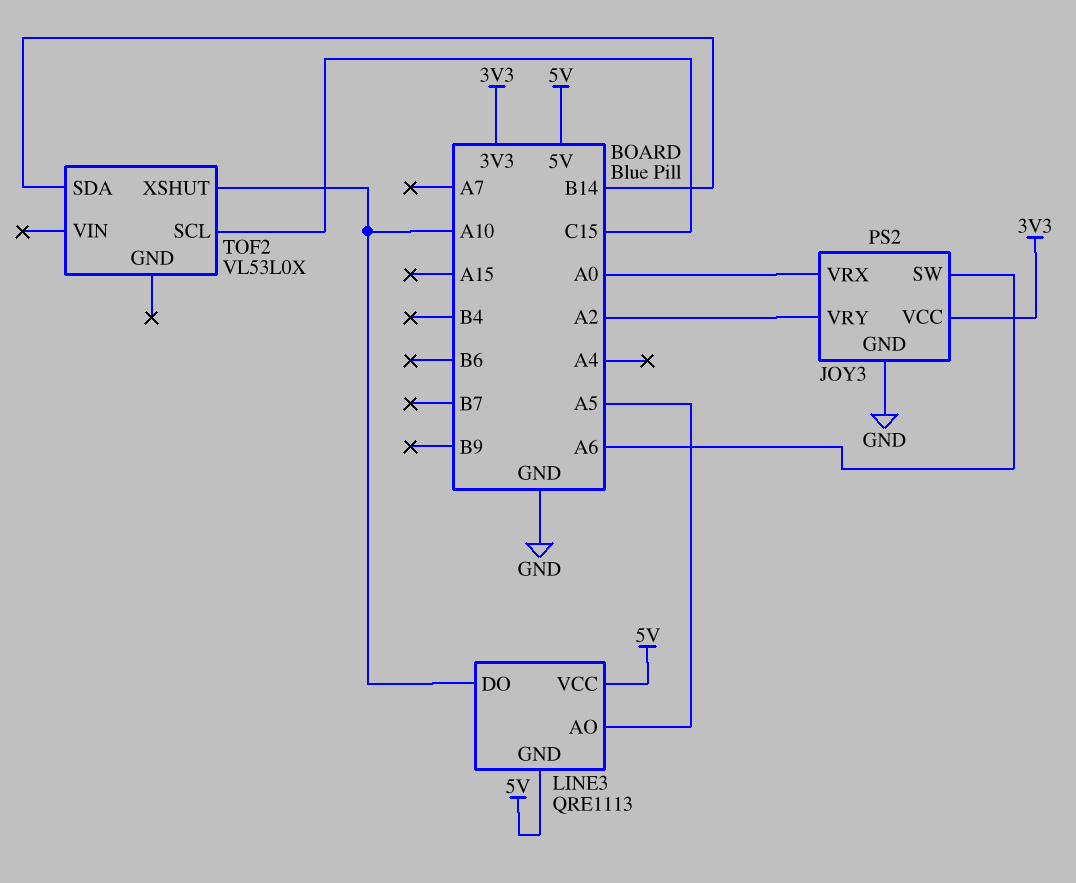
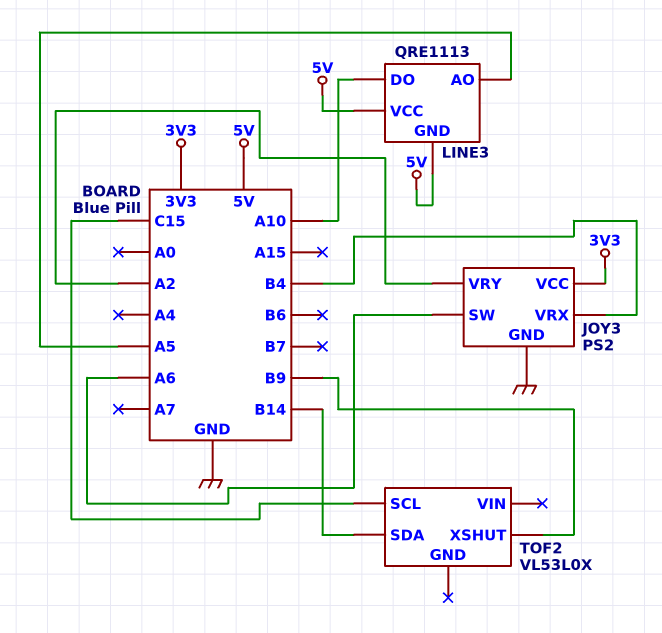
JOY3 pin VRX: A0 -> B4
TOF2 pin XSHUT: A10 -> B9

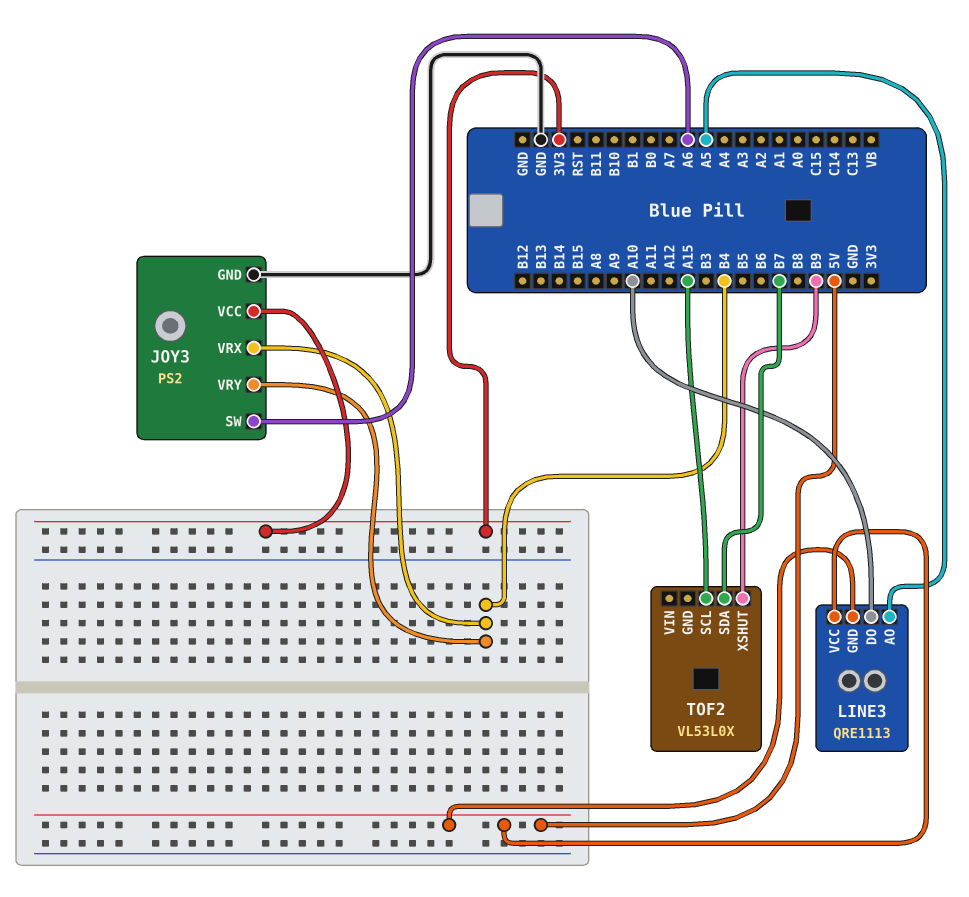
JOY3 pin VRY: A2 -> B4
TOF2 pin SCL: C15 -> A15
TOF2 pin SDA: B14 -> B7

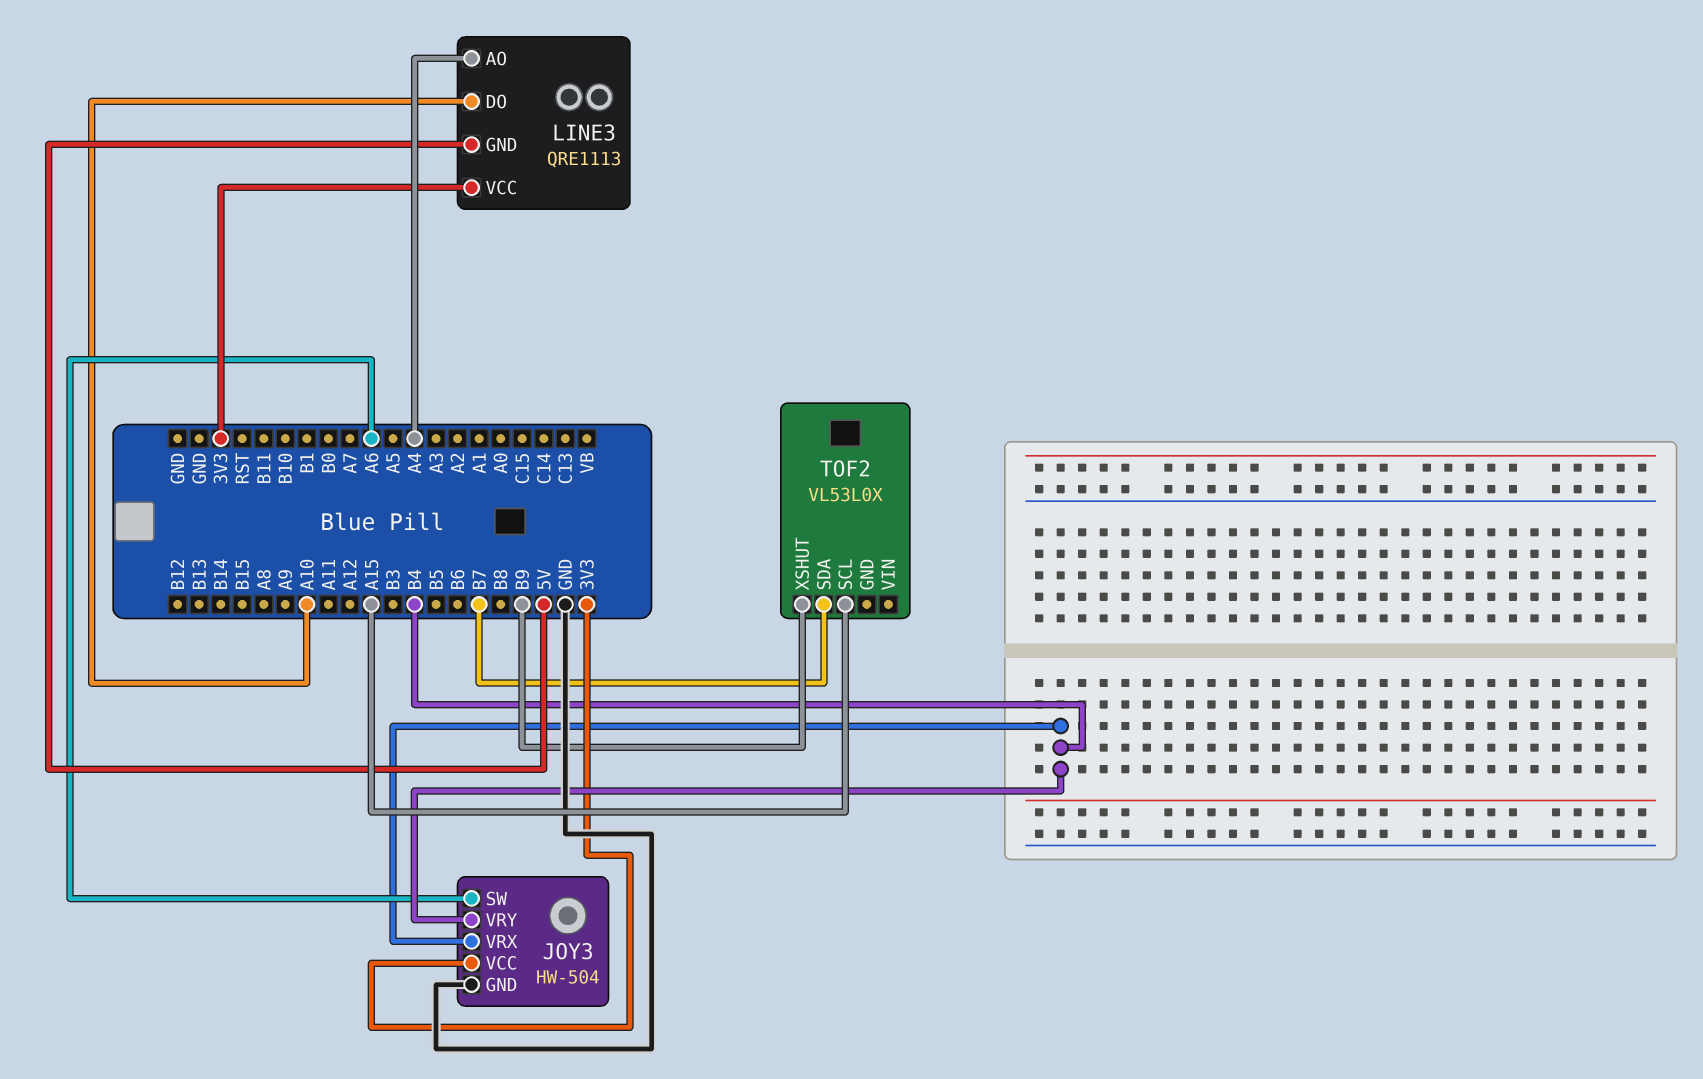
JOY3: PS2 -> HW-504
LINE3 pin AO: A5 -> A4
LINE3 pin VCC: 5V -> 3V3

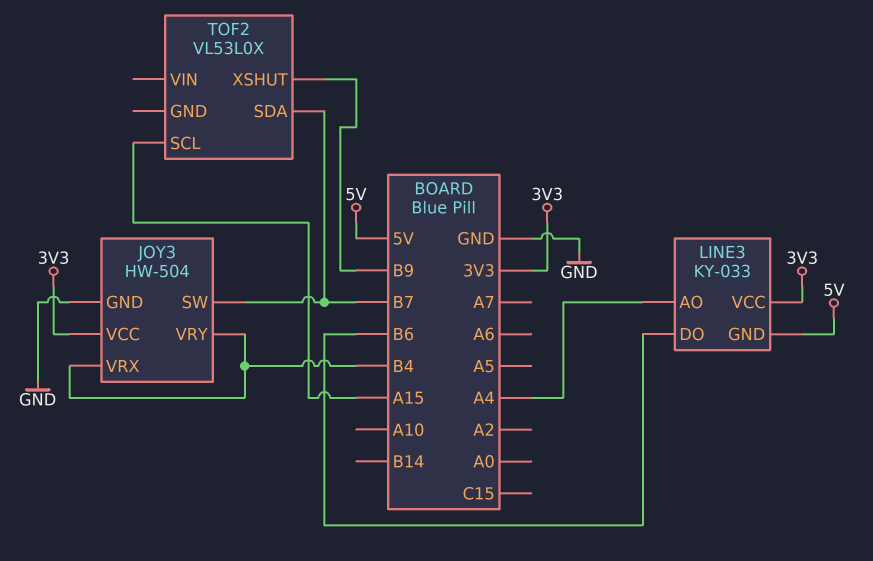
JOY3 pin SW: A6 -> B7
LINE3: QRE1113 -> KY-033
LINE3 pin DO: A10 -> B6

